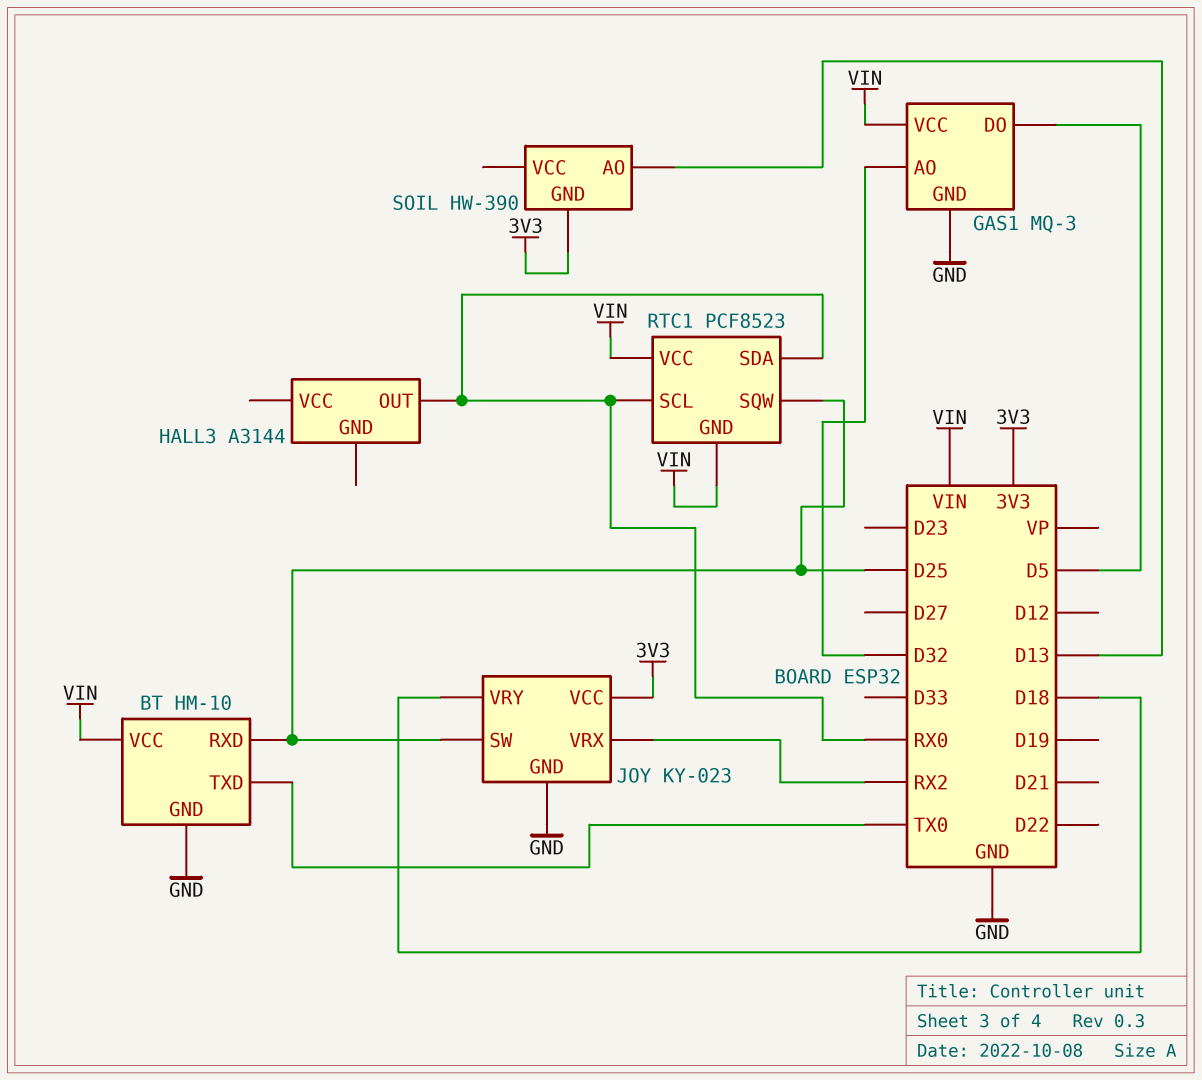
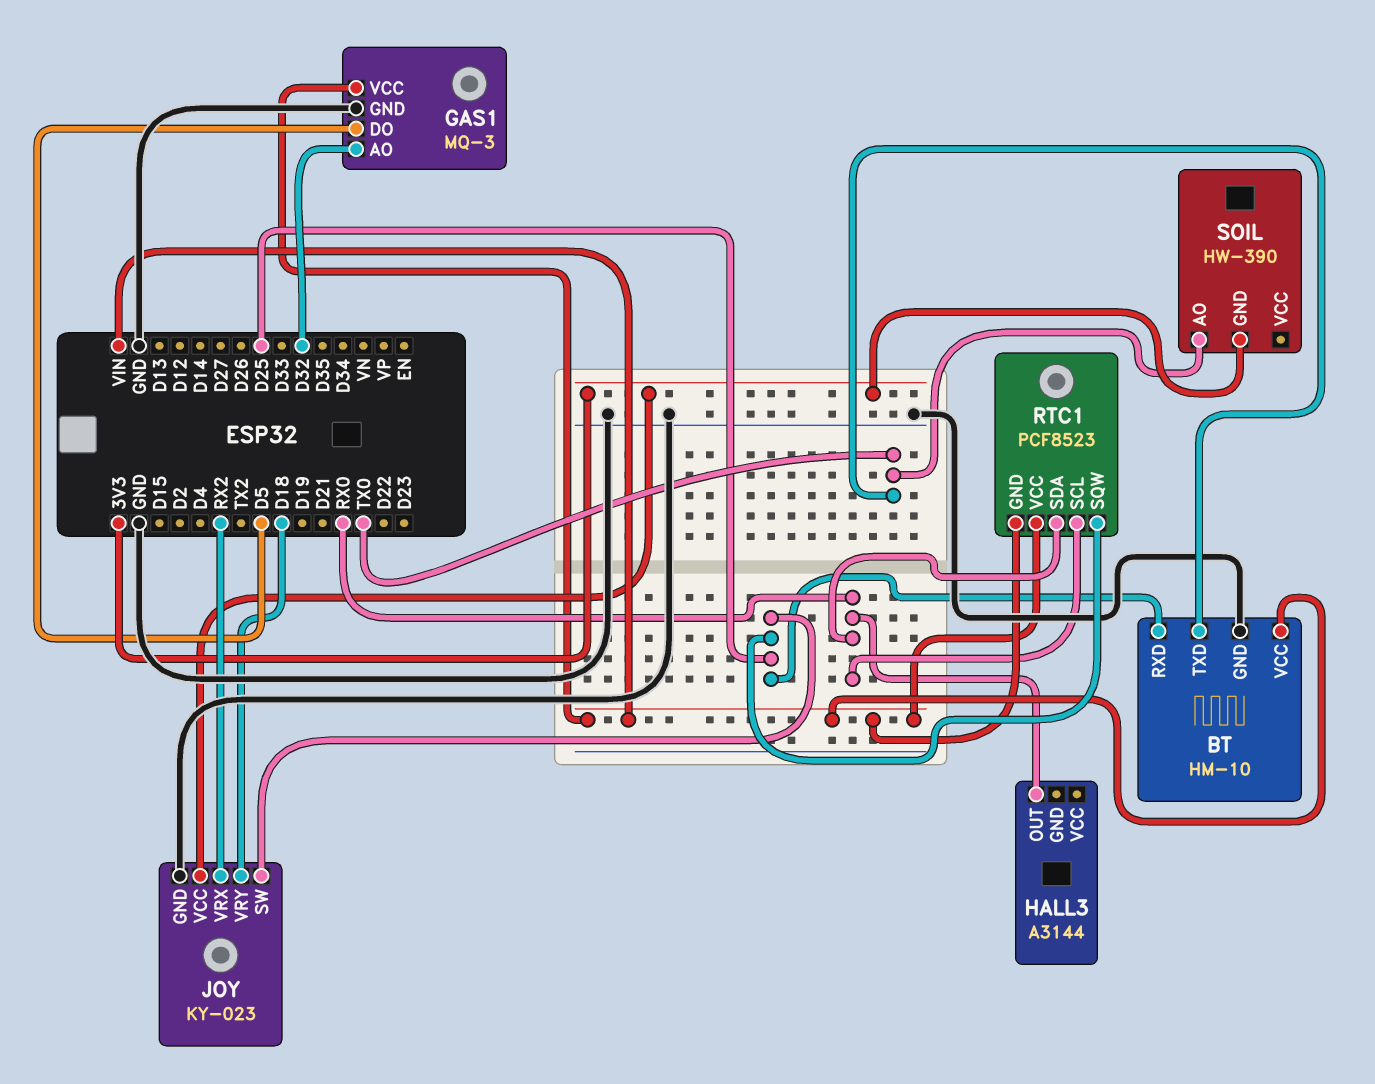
SOIL pin AO: D13 -> TX0

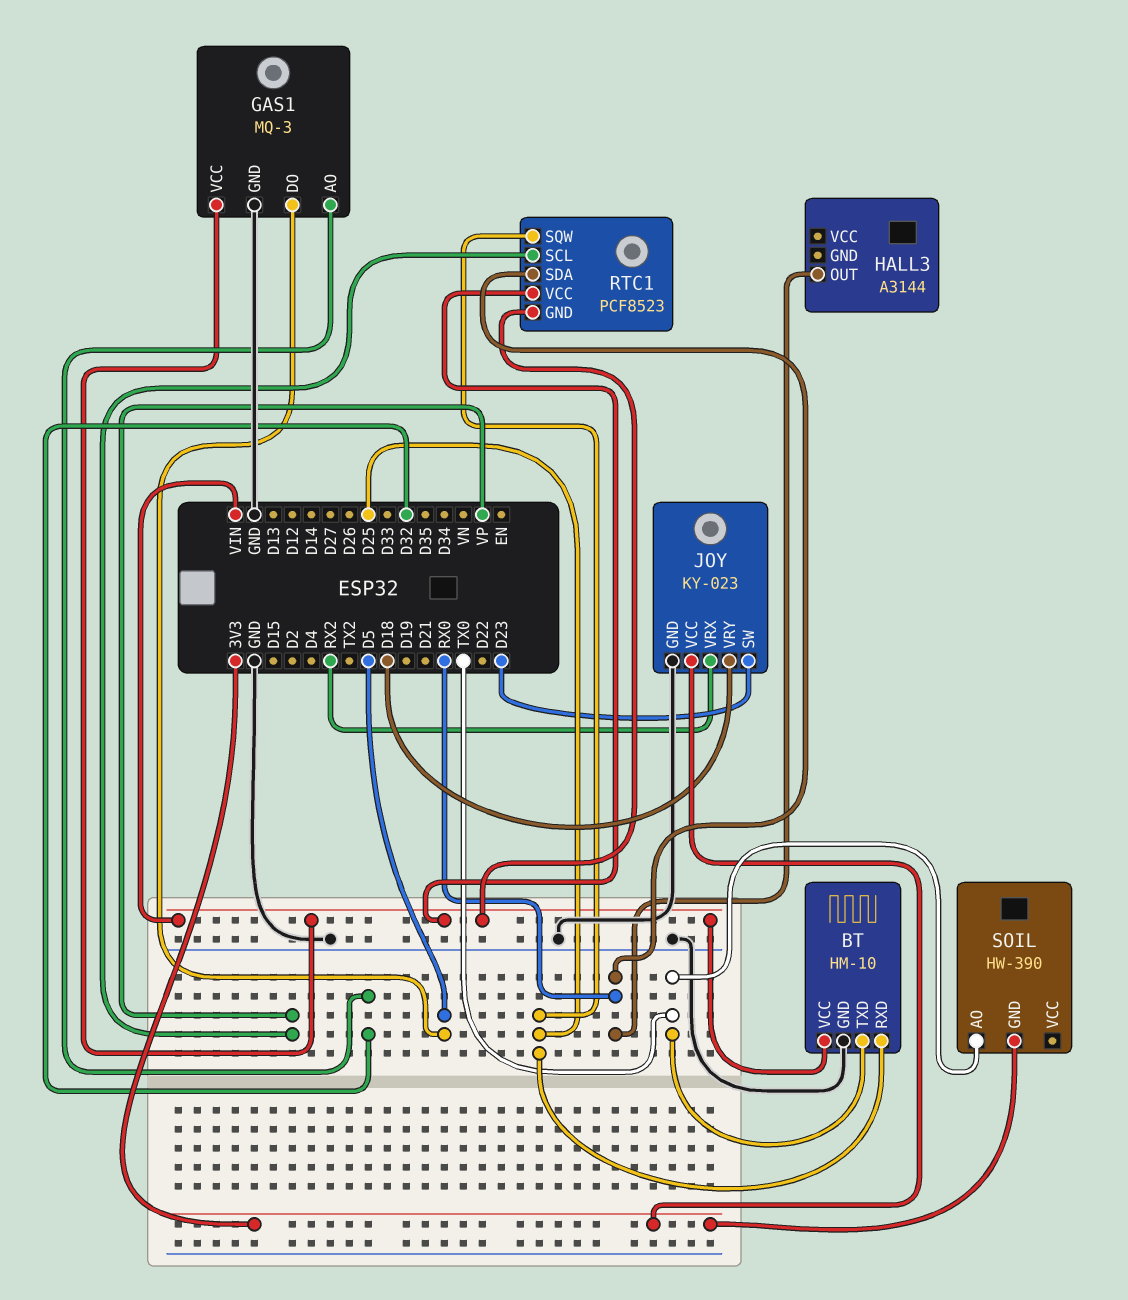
JOY pin SW: D25 -> D23
RTC1 pin SCL: RX0 -> VP

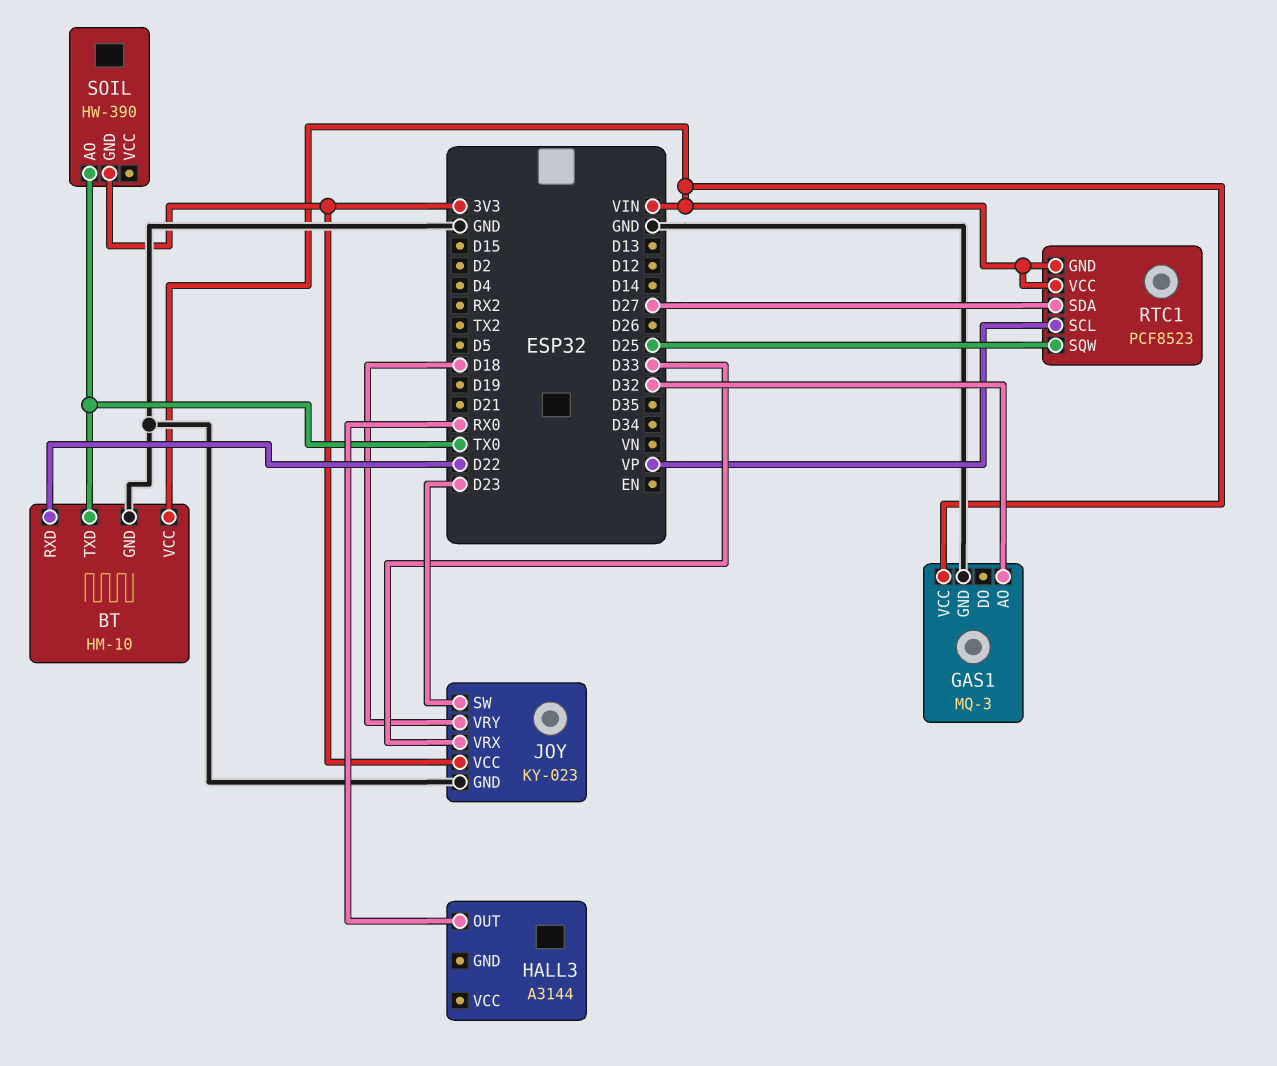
BT pin RXD: D25 -> D22
GAS1 pin DO: D5 -> none
JOY pin VRX: RX2 -> D33
RTC1 pin SDA: RX0 -> D27

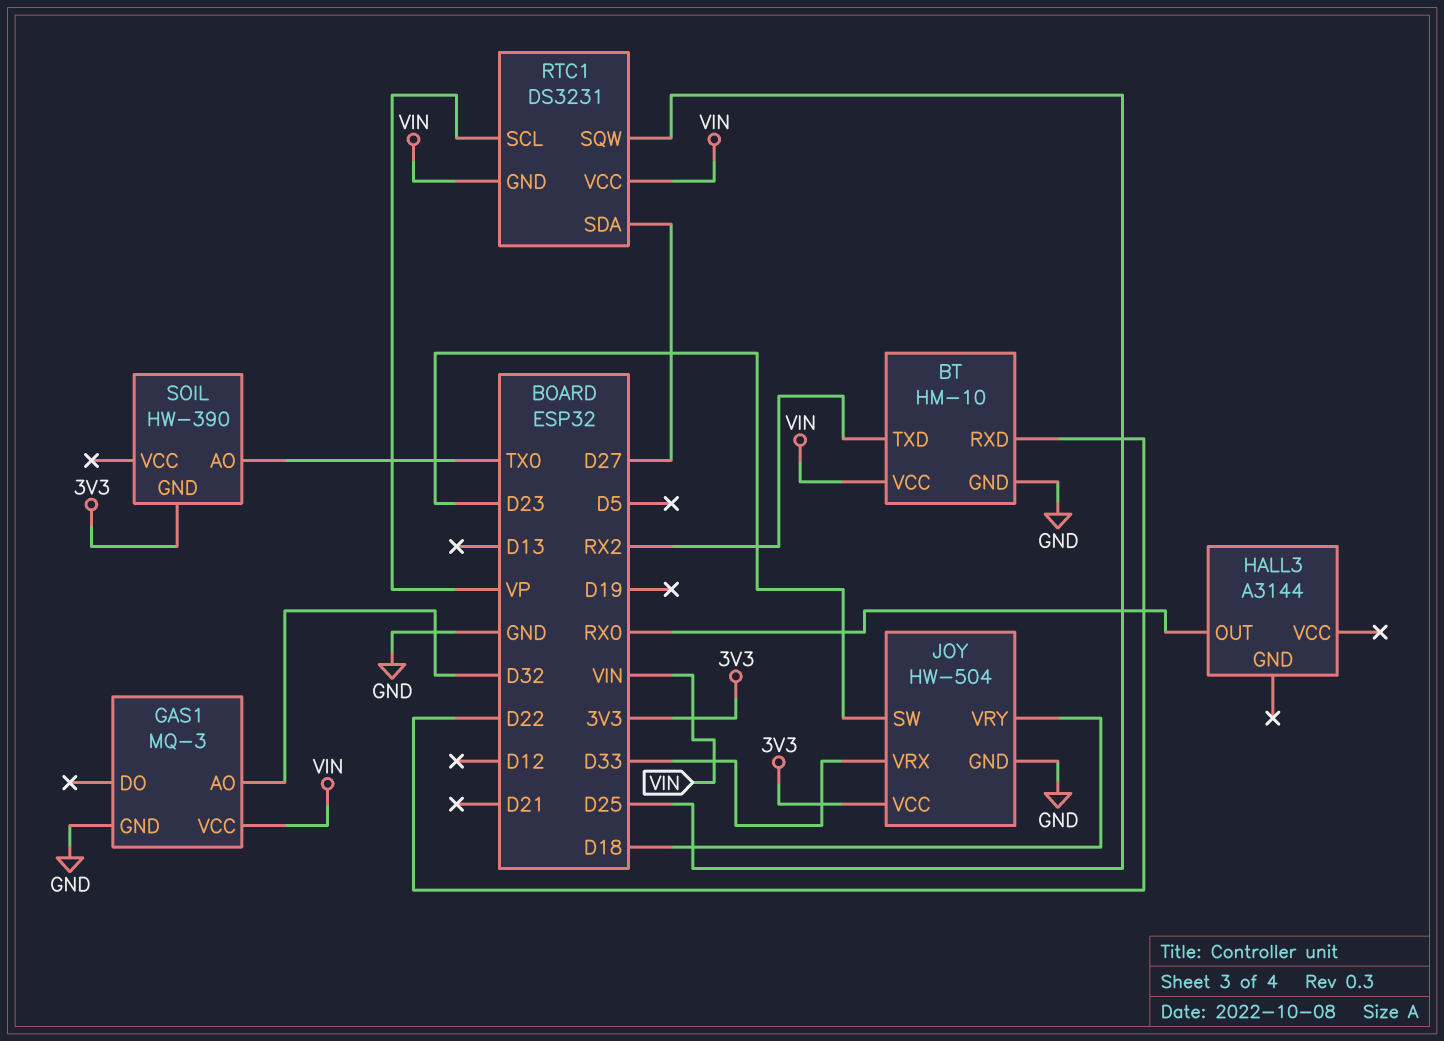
BT pin TXD: TX0 -> RX2
JOY: KY-023 -> HW-504
RTC1: PCF8523 -> DS3231

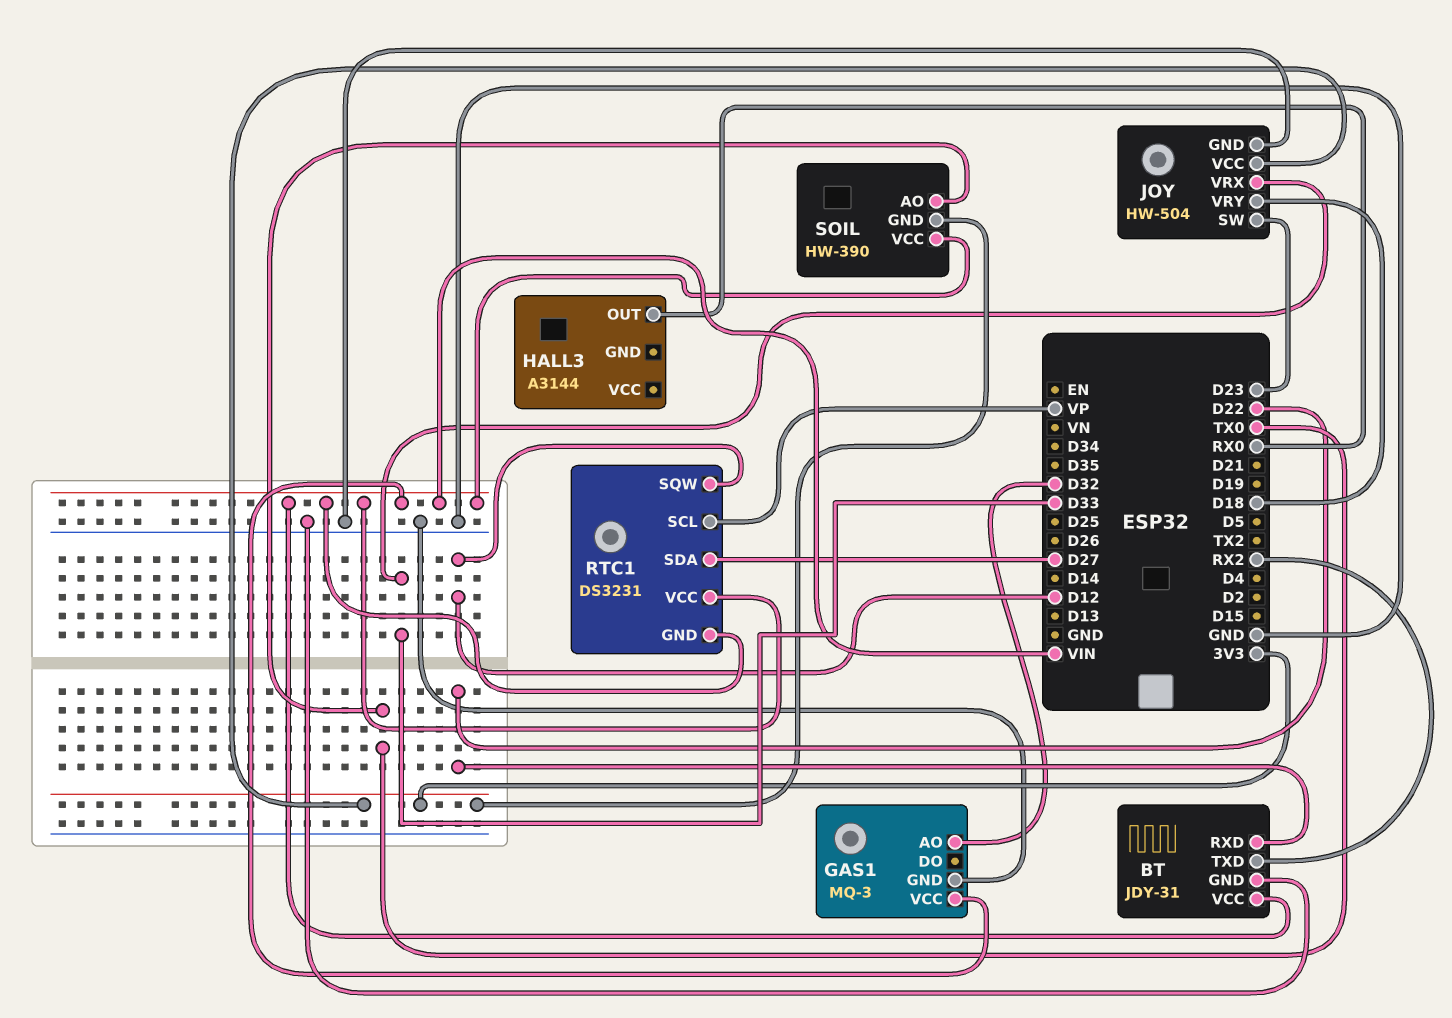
BT: HM-10 -> JDY-31
RTC1 pin SQW: D25 -> D12
SOIL pin VCC: none -> VIN

